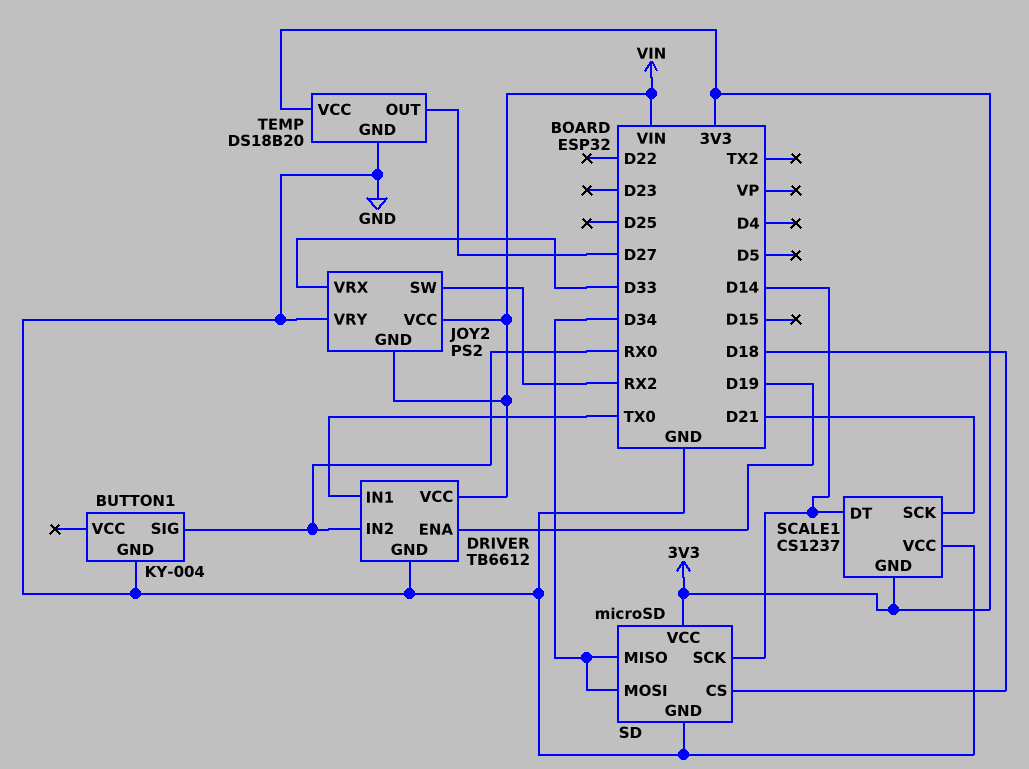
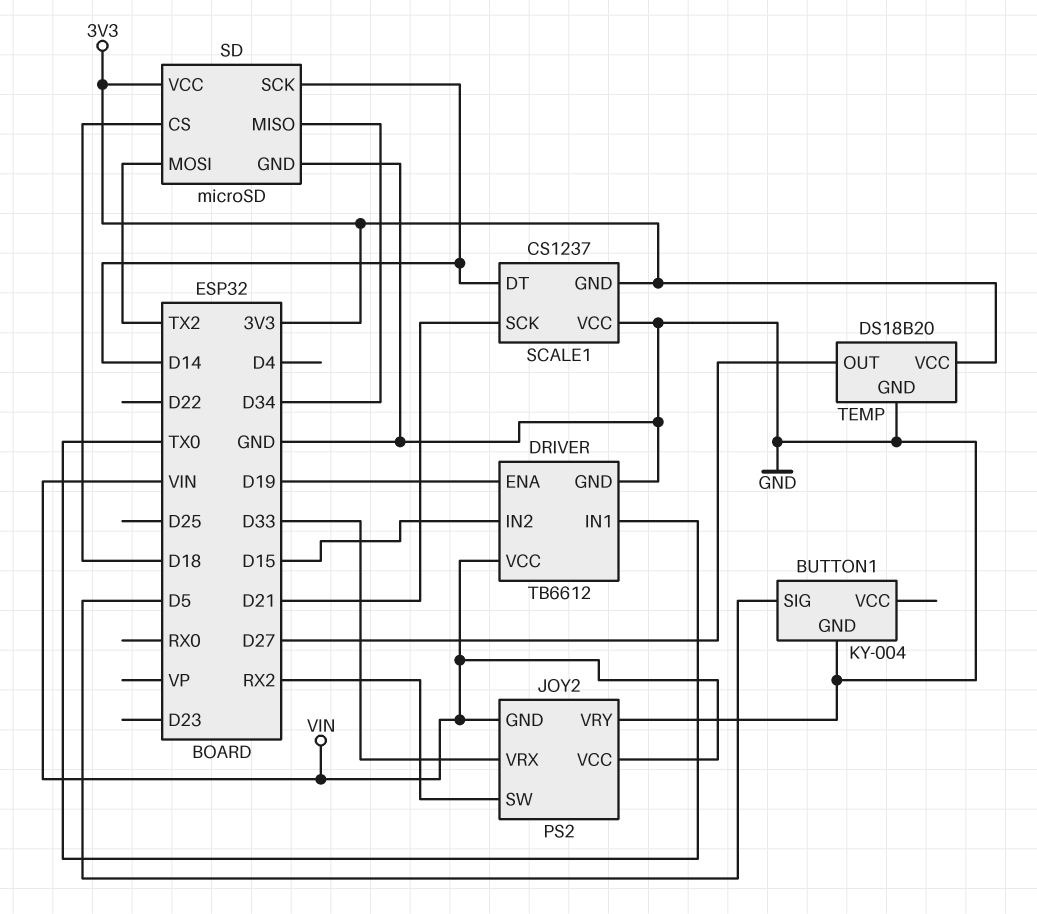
BUTTON1 pin SIG: RX0 -> D5
DRIVER pin IN2: RX0 -> D15
SD pin MOSI: D34 -> TX2

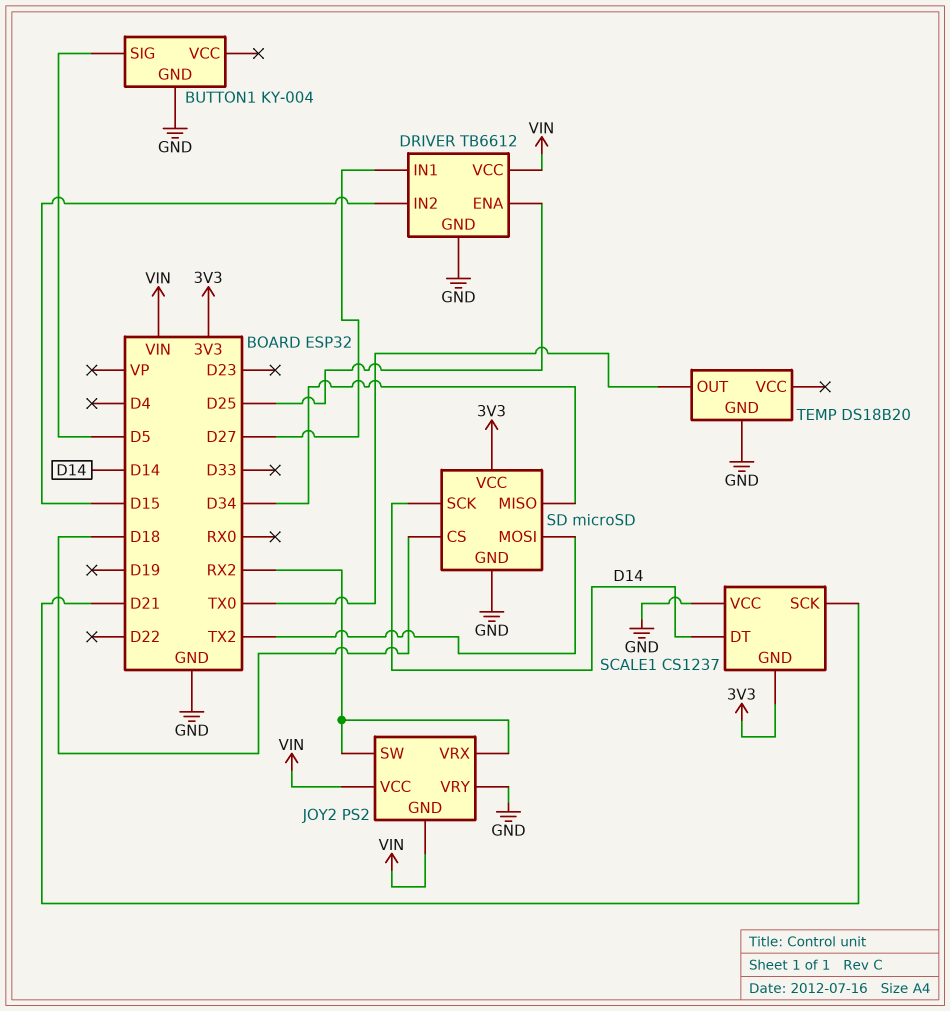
DRIVER pin ENA: D19 -> D25
DRIVER pin IN1: TX0 -> D27
JOY2 pin VRX: D33 -> RX2
TEMP pin OUT: D27 -> TX0
TEMP pin VCC: 3V3 -> none

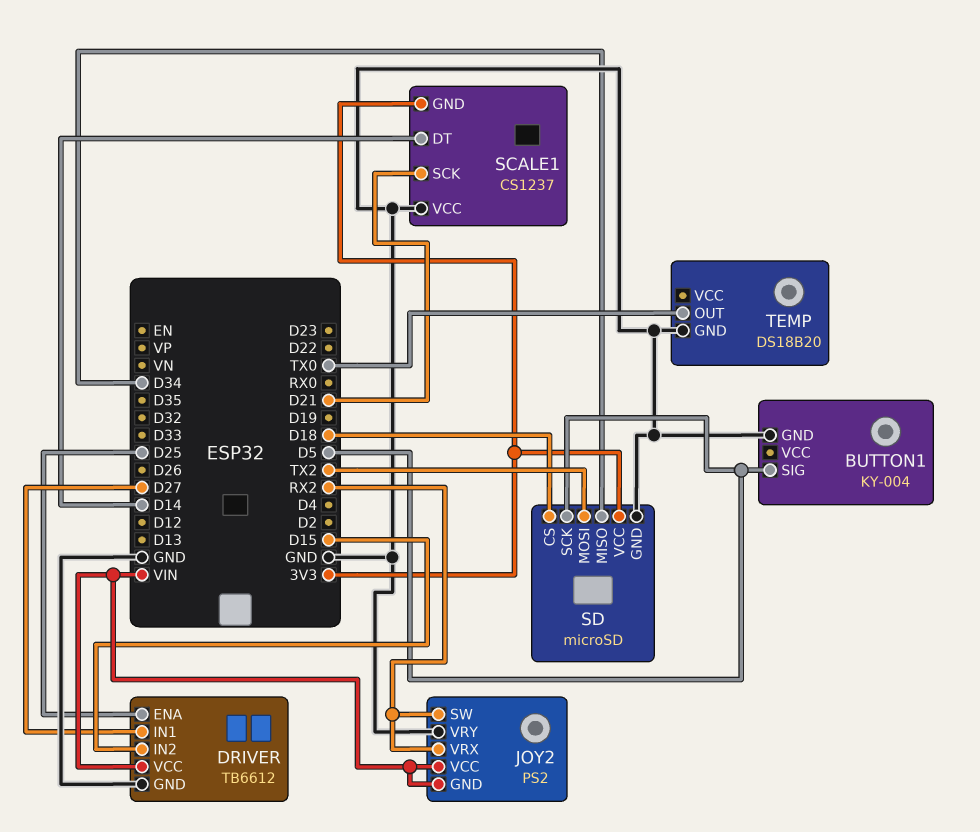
SD pin SCK: D14 -> D5

